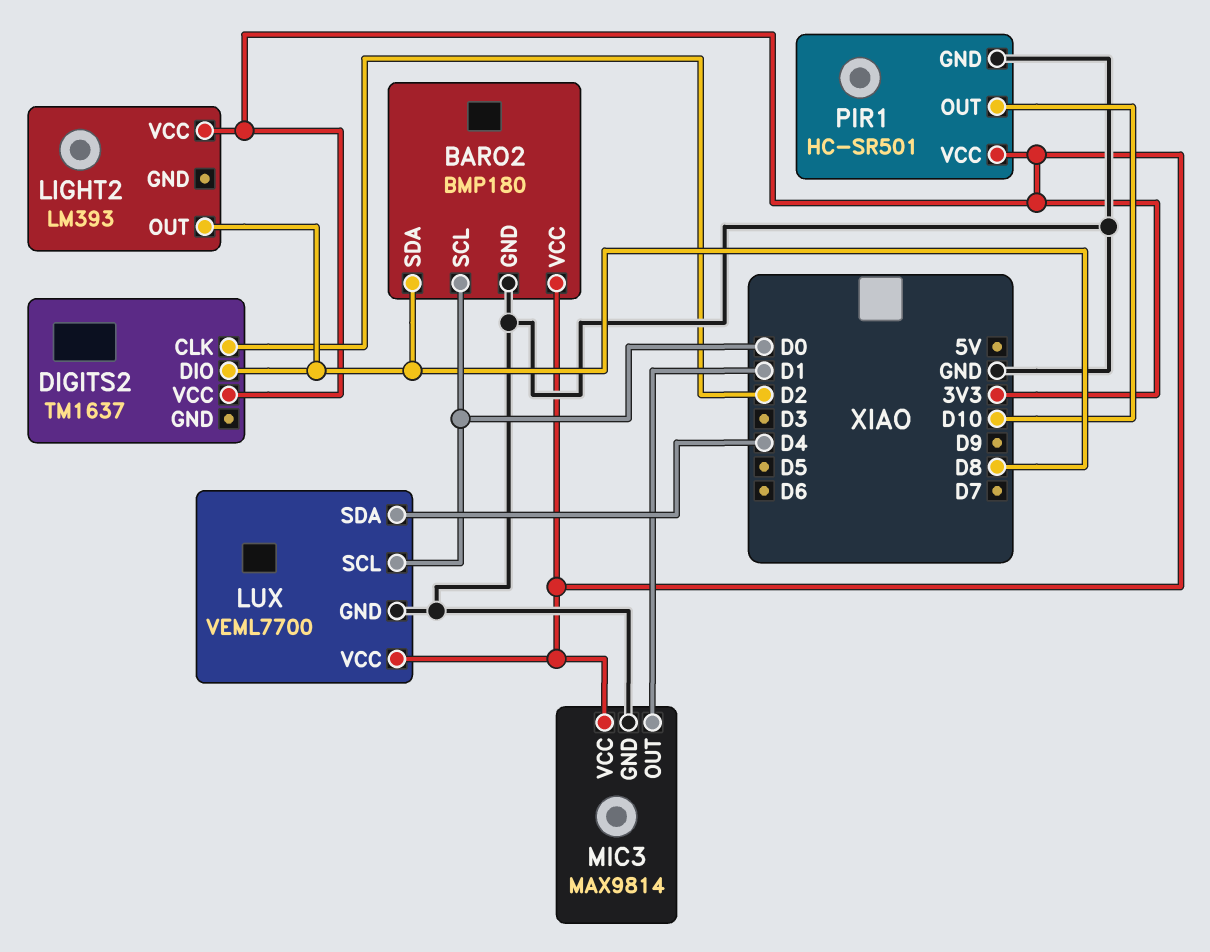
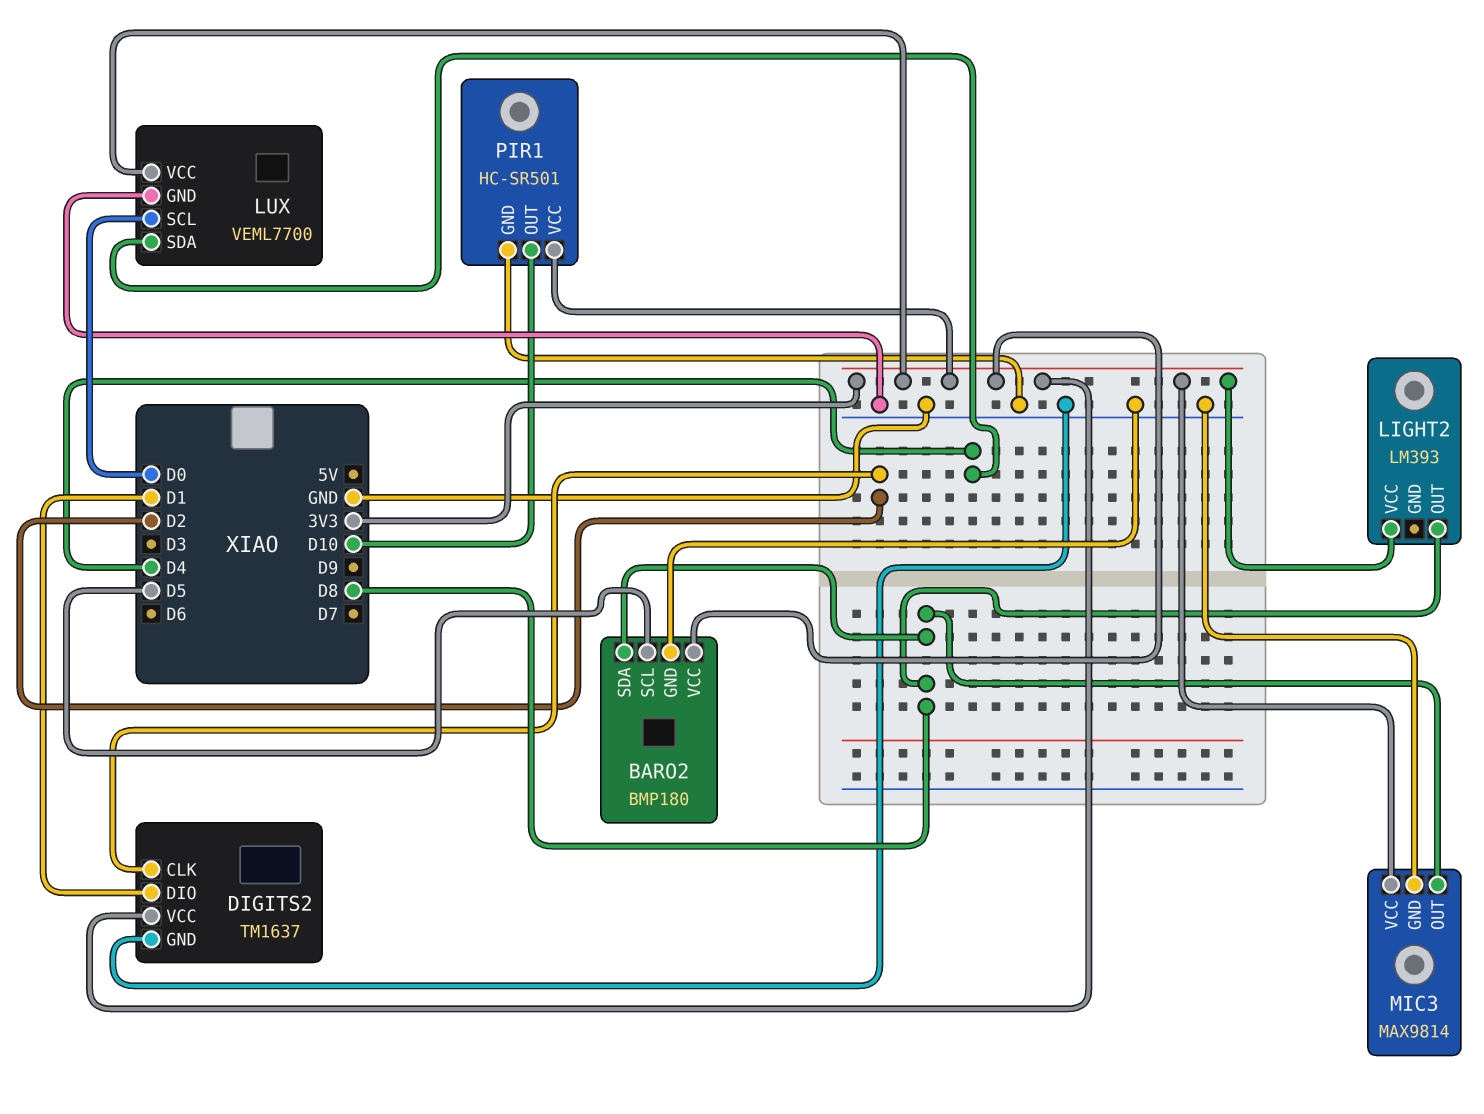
BARO2 pin SCL: D0 -> D5
DIGITS2 pin DIO: D8 -> D1
DIGITS2 pin GND: none -> GND
MIC3 pin OUT: D1 -> D8

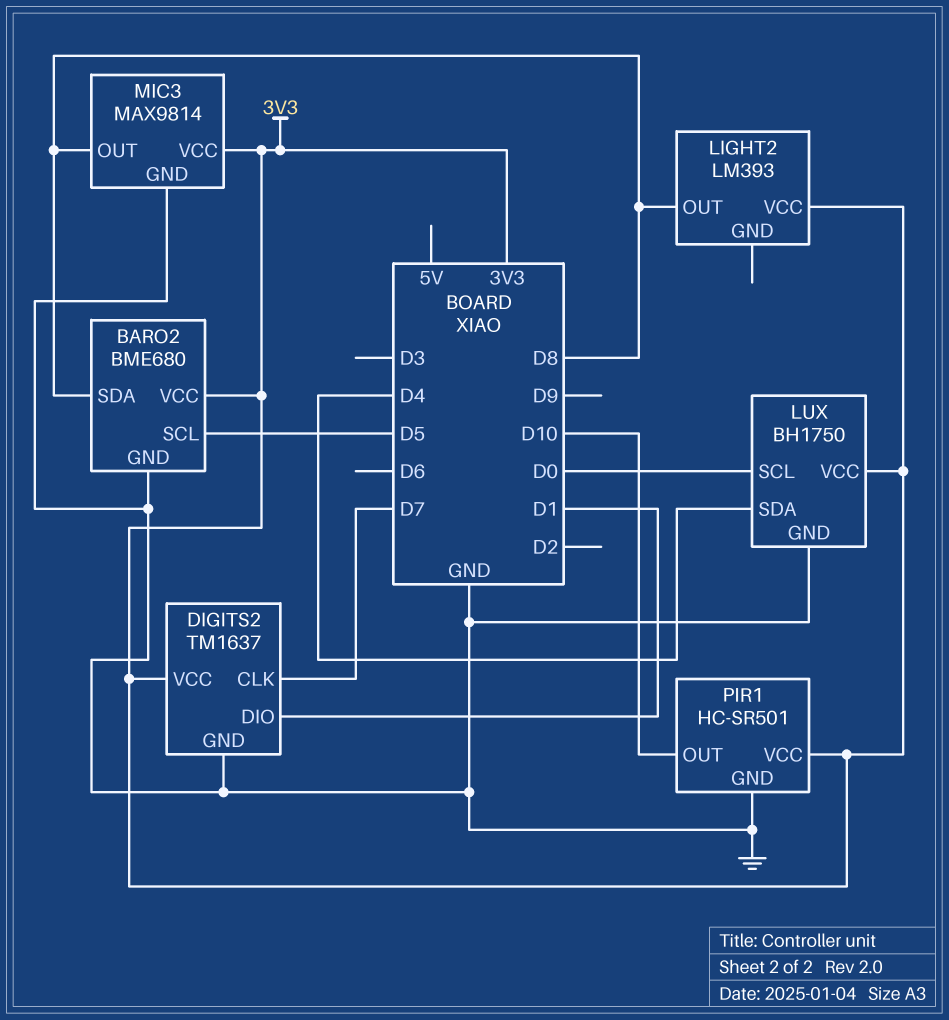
BARO2: BMP180 -> BME680
DIGITS2 pin CLK: D2 -> D7
LUX: VEML7700 -> BH1750

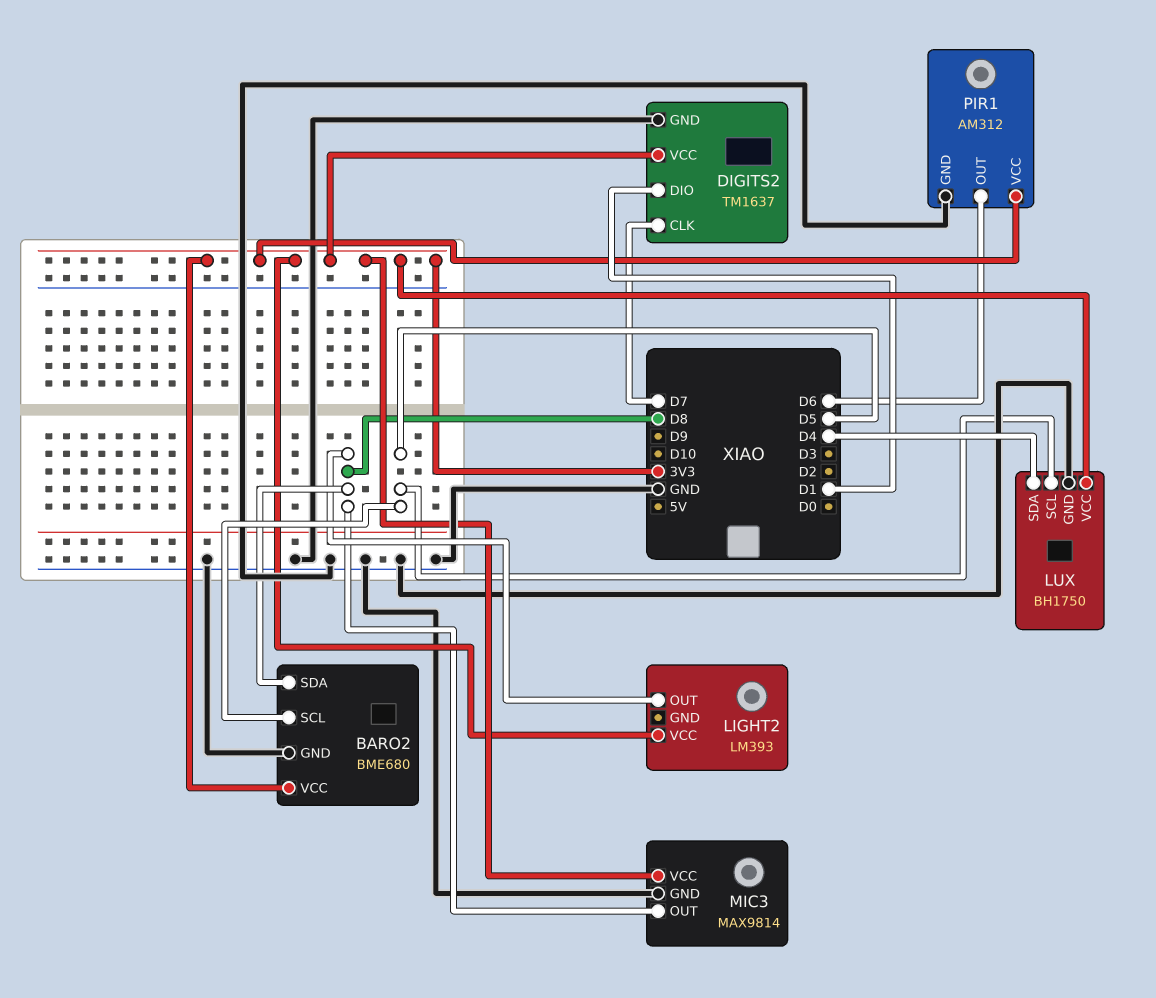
LUX pin SCL: D0 -> D5
PIR1: HC-SR501 -> AM312
PIR1 pin OUT: D10 -> D6

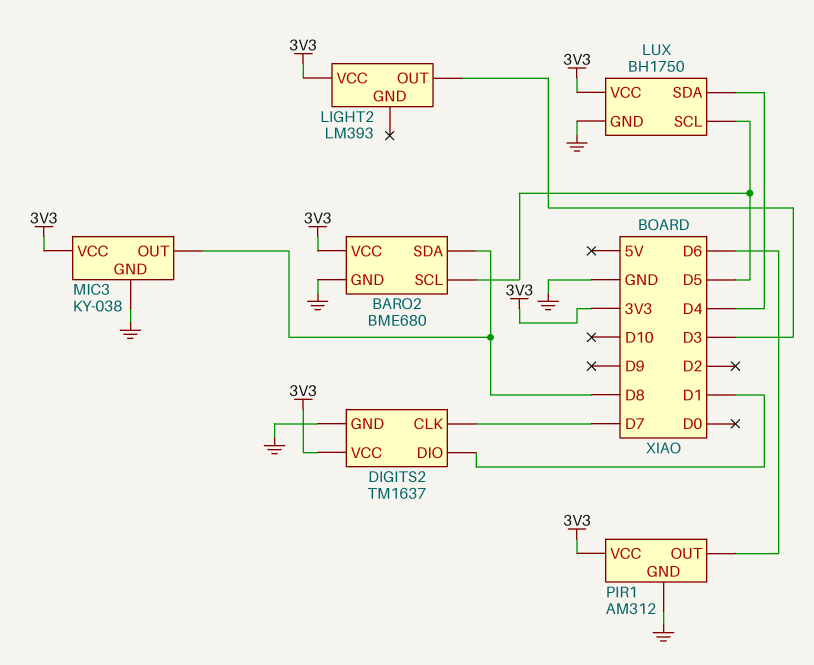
LIGHT2 pin OUT: D8 -> D3
MIC3: MAX9814 -> KY-038

